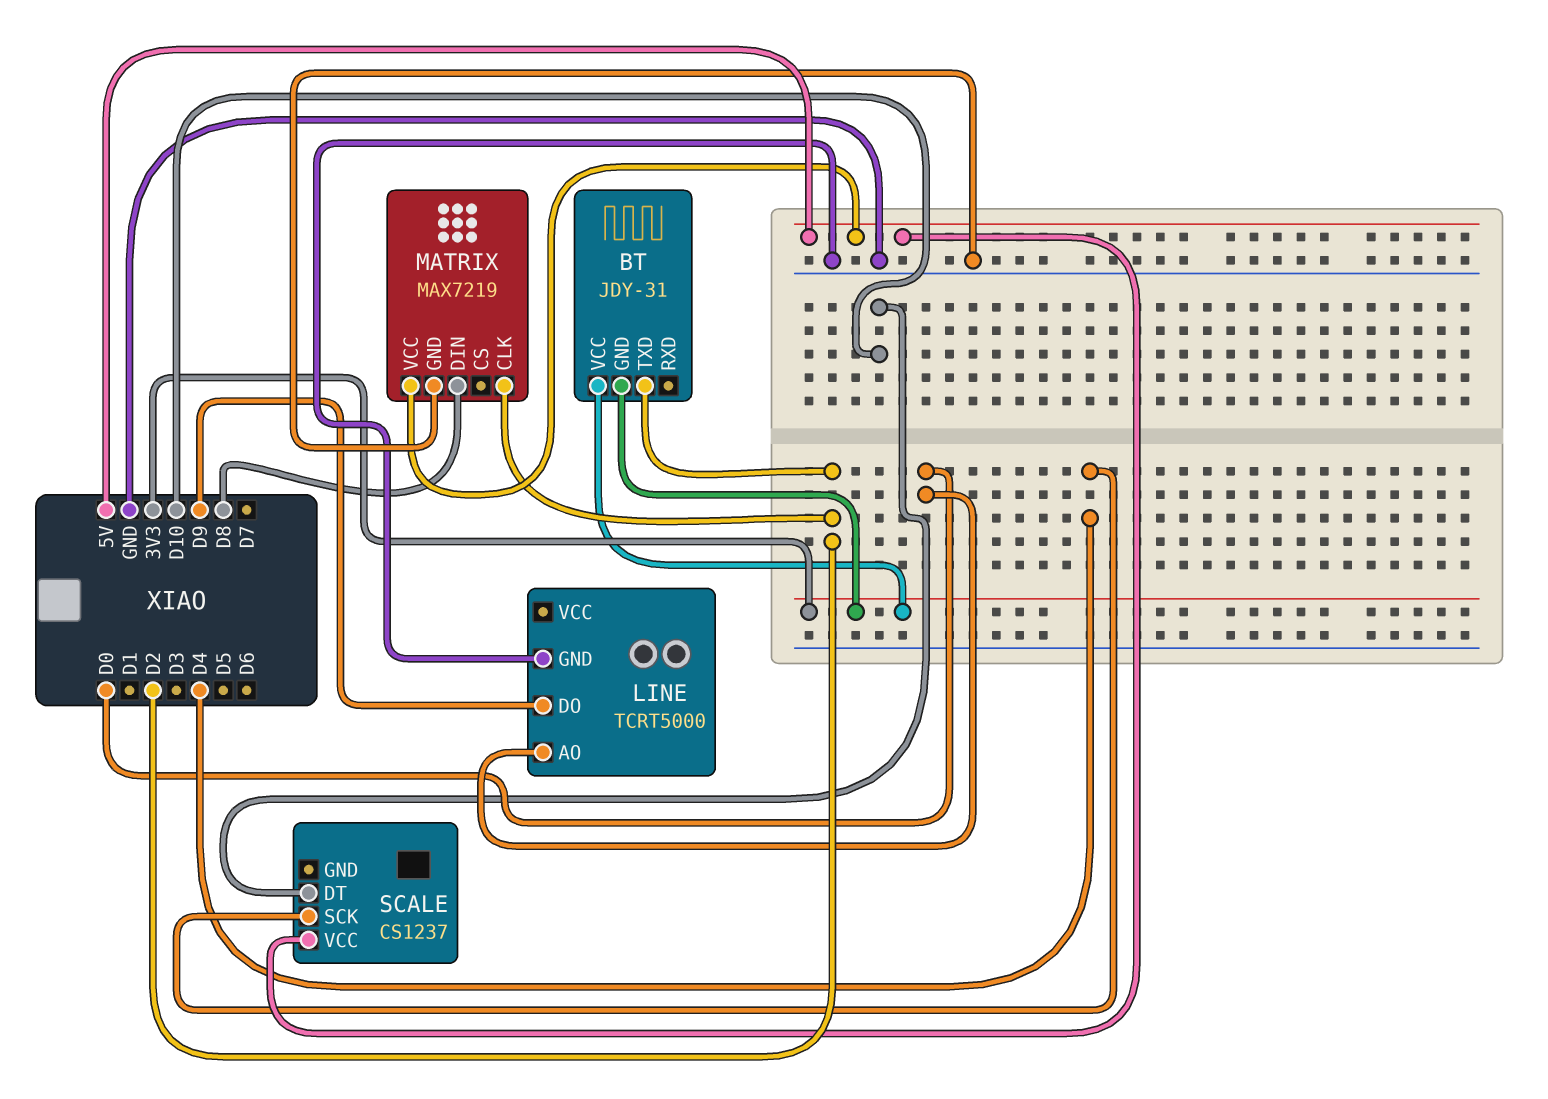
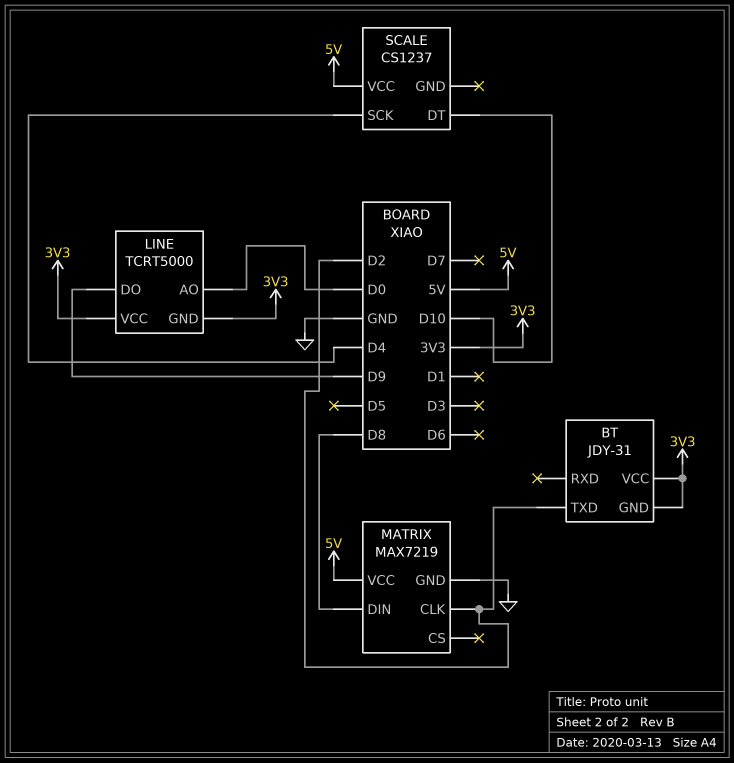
LINE pin GND: GND -> 3V3
LINE pin VCC: none -> 3V3

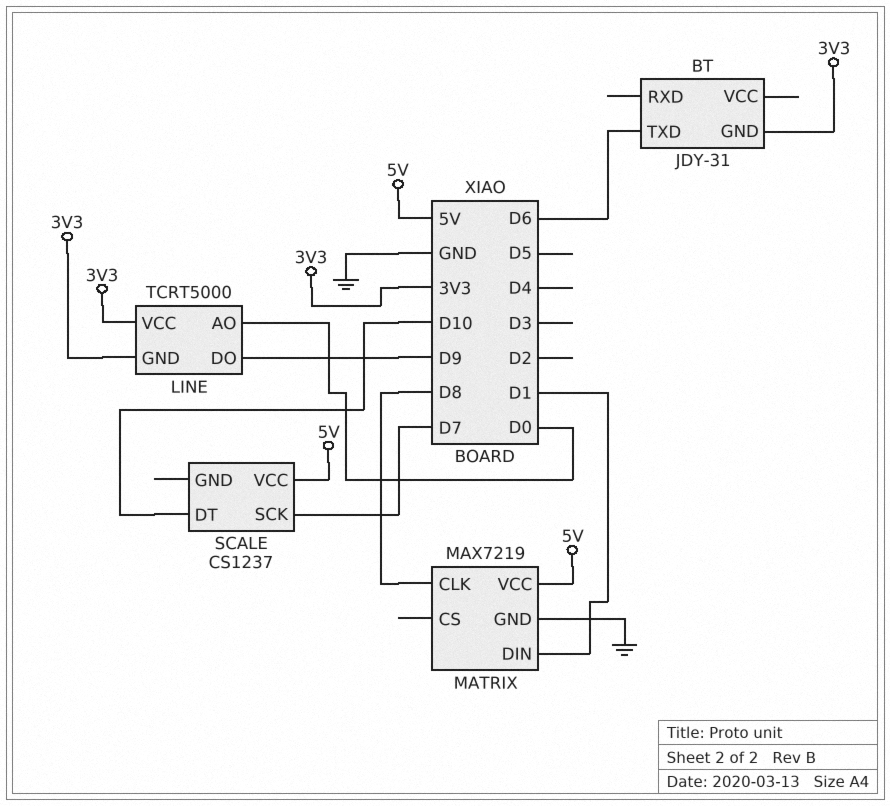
BT pin TXD: D2 -> D6
BT pin VCC: 3V3 -> none
MATRIX pin CLK: D2 -> D8
MATRIX pin DIN: D8 -> D1
SCALE pin SCK: D4 -> D7

